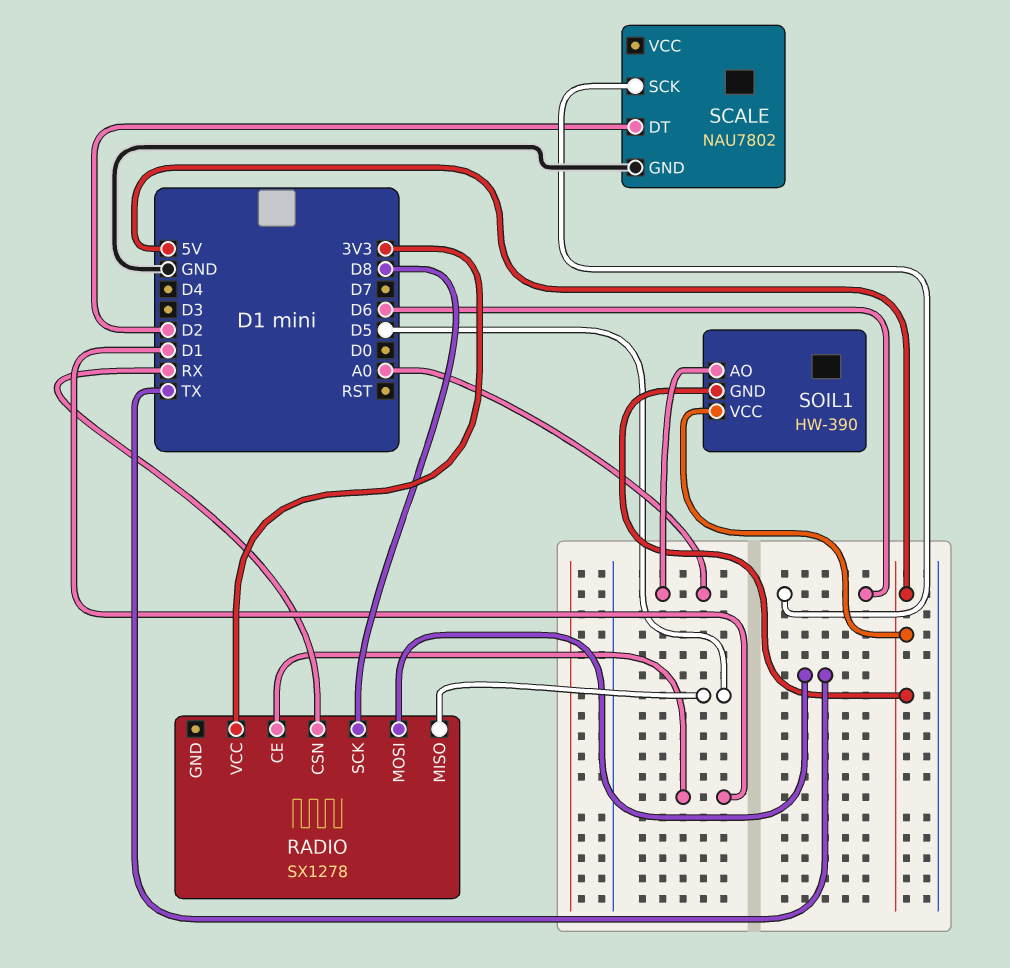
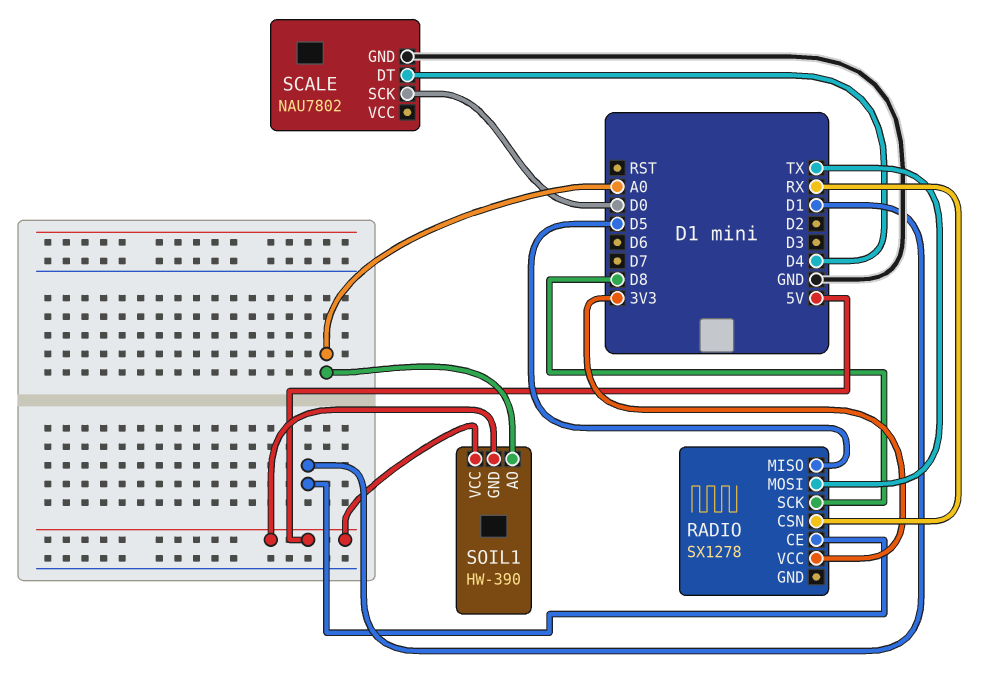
SCALE pin DT: D2 -> D4
SCALE pin SCK: D6 -> D0

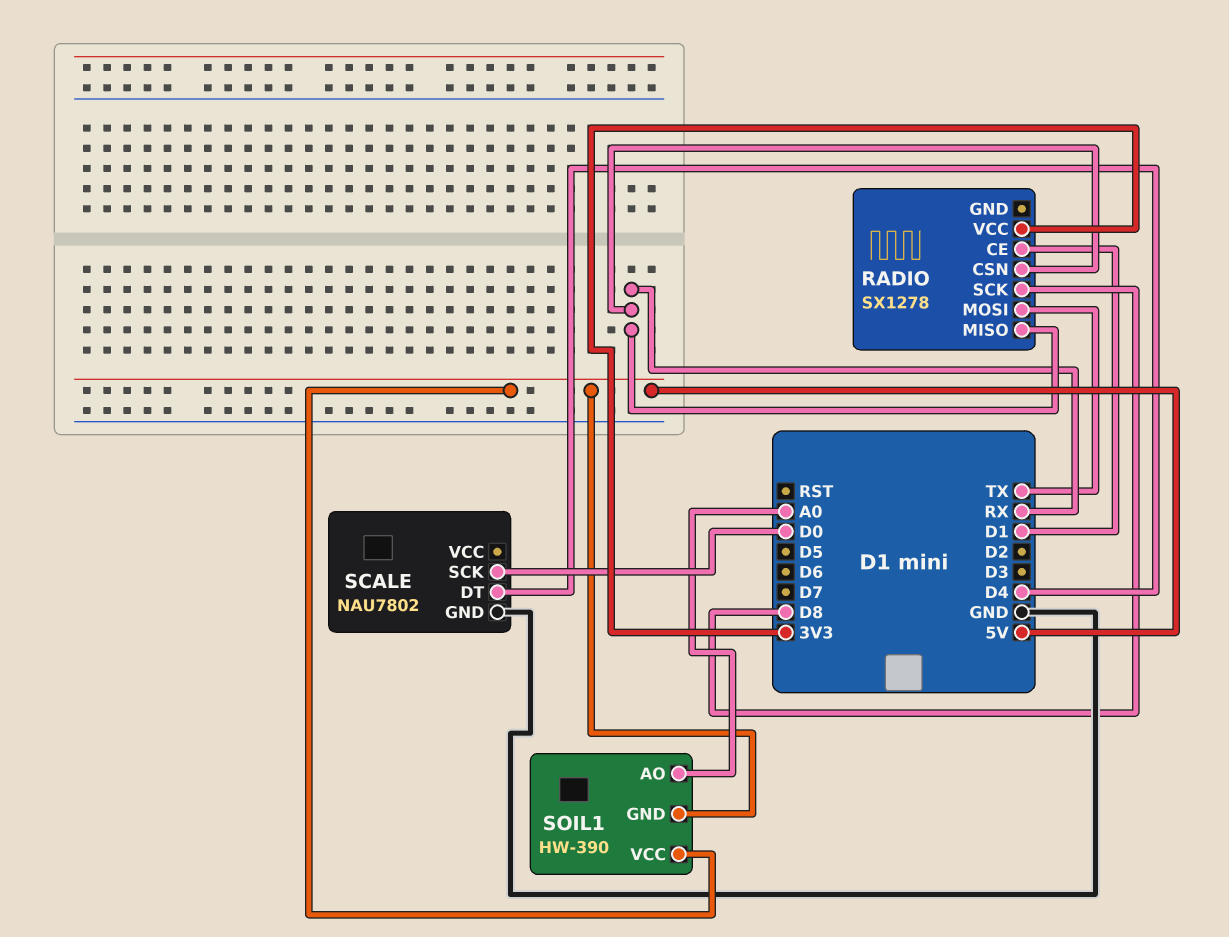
RADIO pin MISO: D5 -> RX

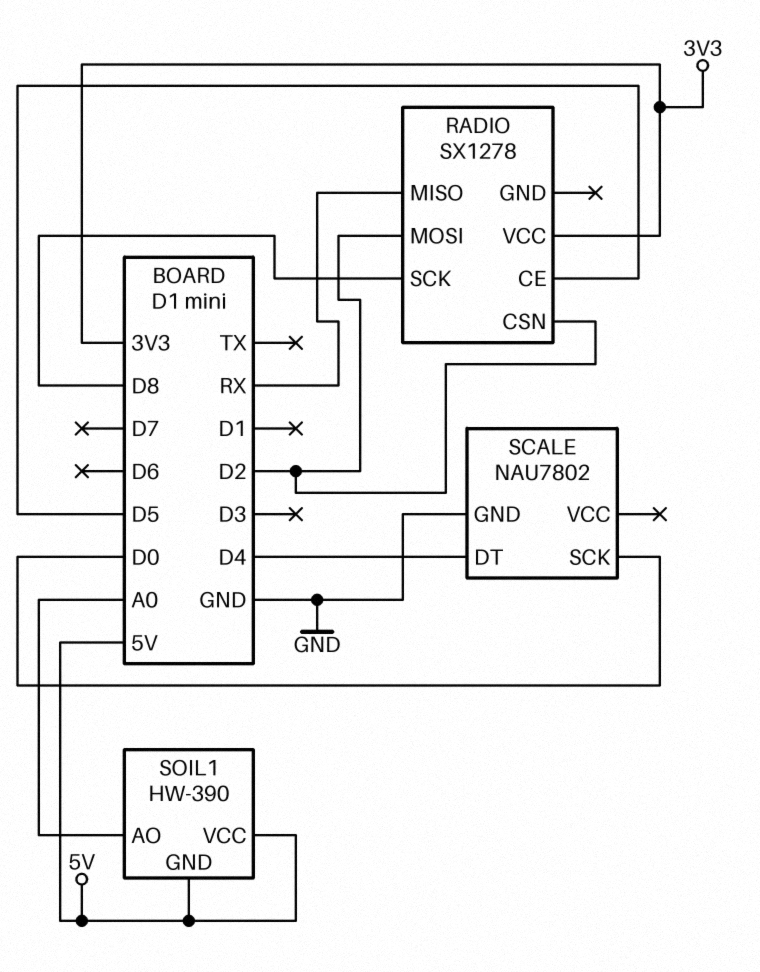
RADIO pin CE: D1 -> D5
RADIO pin CSN: RX -> D2
RADIO pin MOSI: TX -> D2

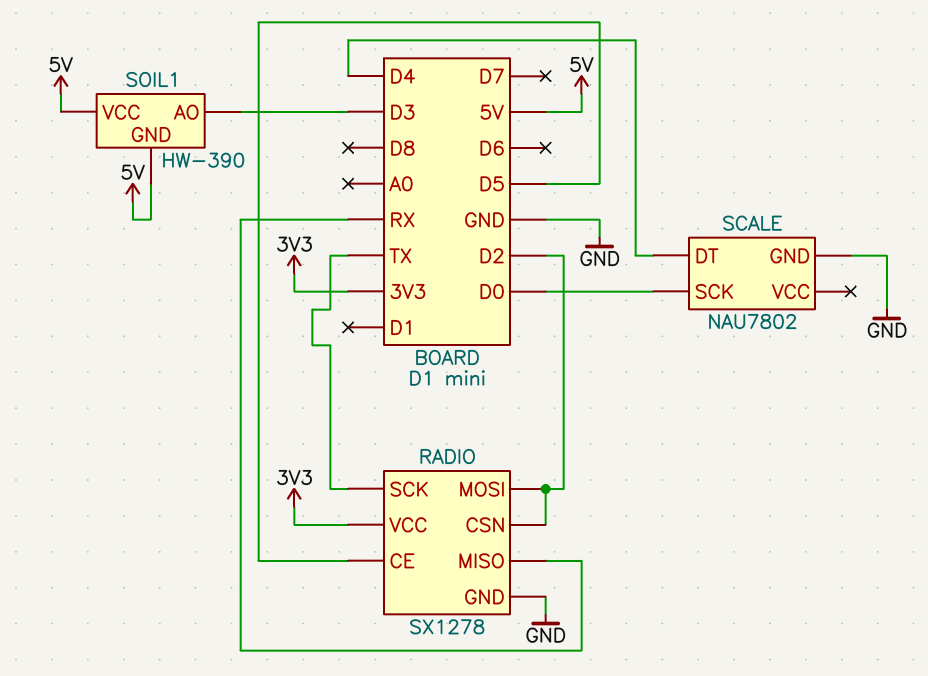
RADIO pin GND: none -> GND
RADIO pin SCK: D8 -> TX
SOIL1 pin AO: A0 -> D3

